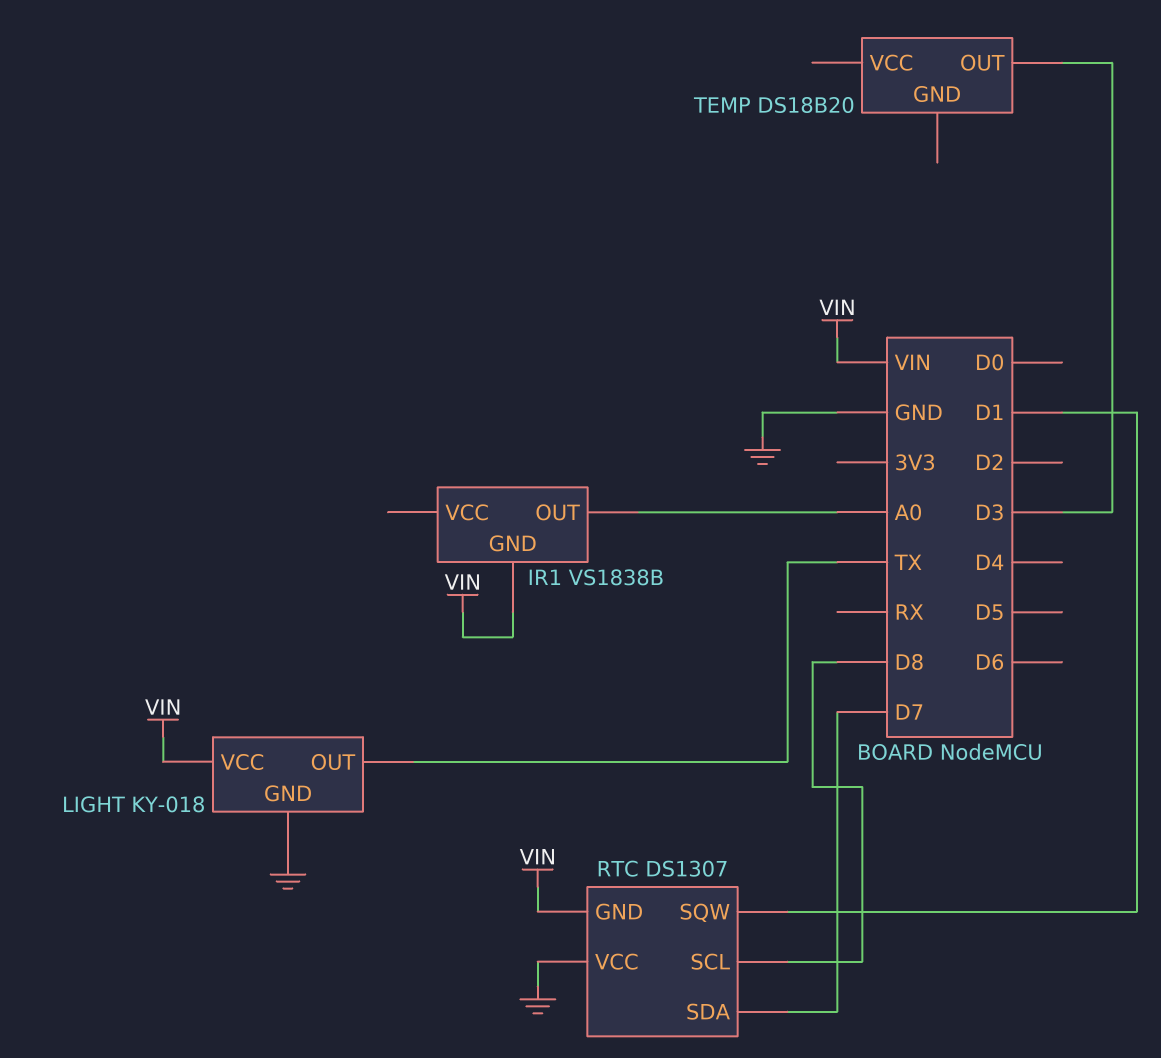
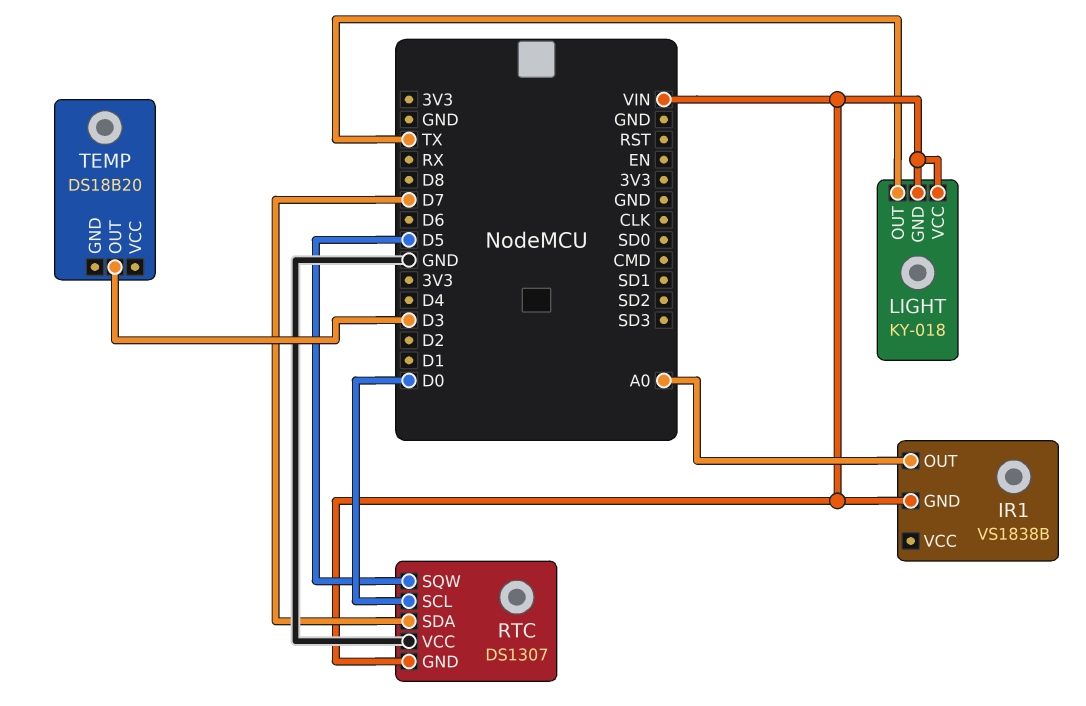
LIGHT pin GND: GND -> VIN
RTC pin SCL: D8 -> D0
RTC pin SQW: D1 -> D5

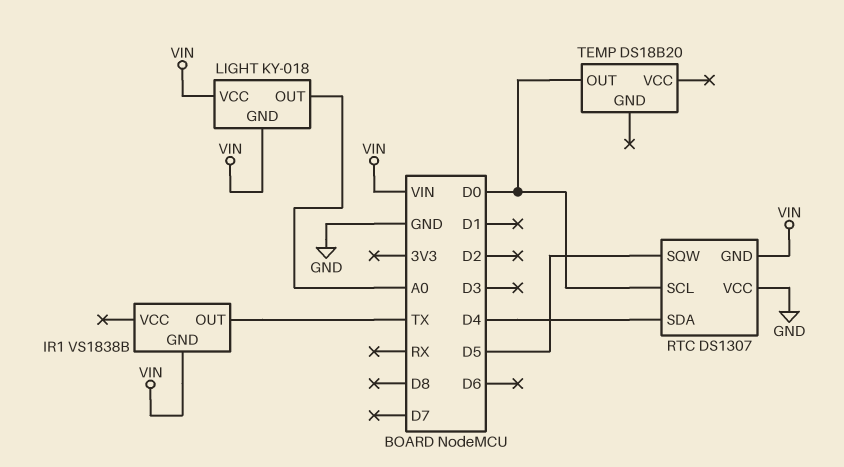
IR1 pin OUT: A0 -> TX
LIGHT pin OUT: TX -> A0
RTC pin SDA: D7 -> D4
TEMP pin OUT: D3 -> D0

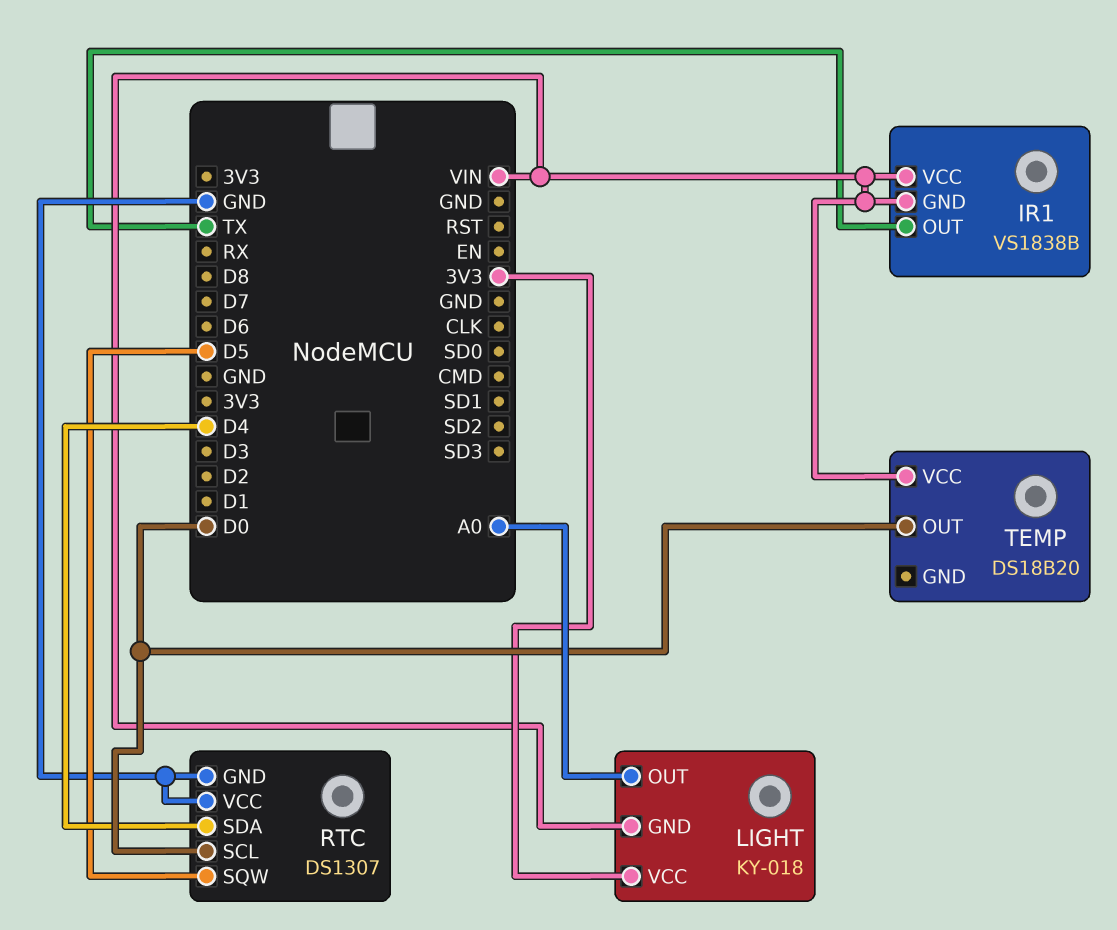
IR1 pin VCC: none -> VIN
LIGHT pin VCC: VIN -> 3V3
RTC pin GND: VIN -> GND
TEMP pin VCC: none -> VIN

